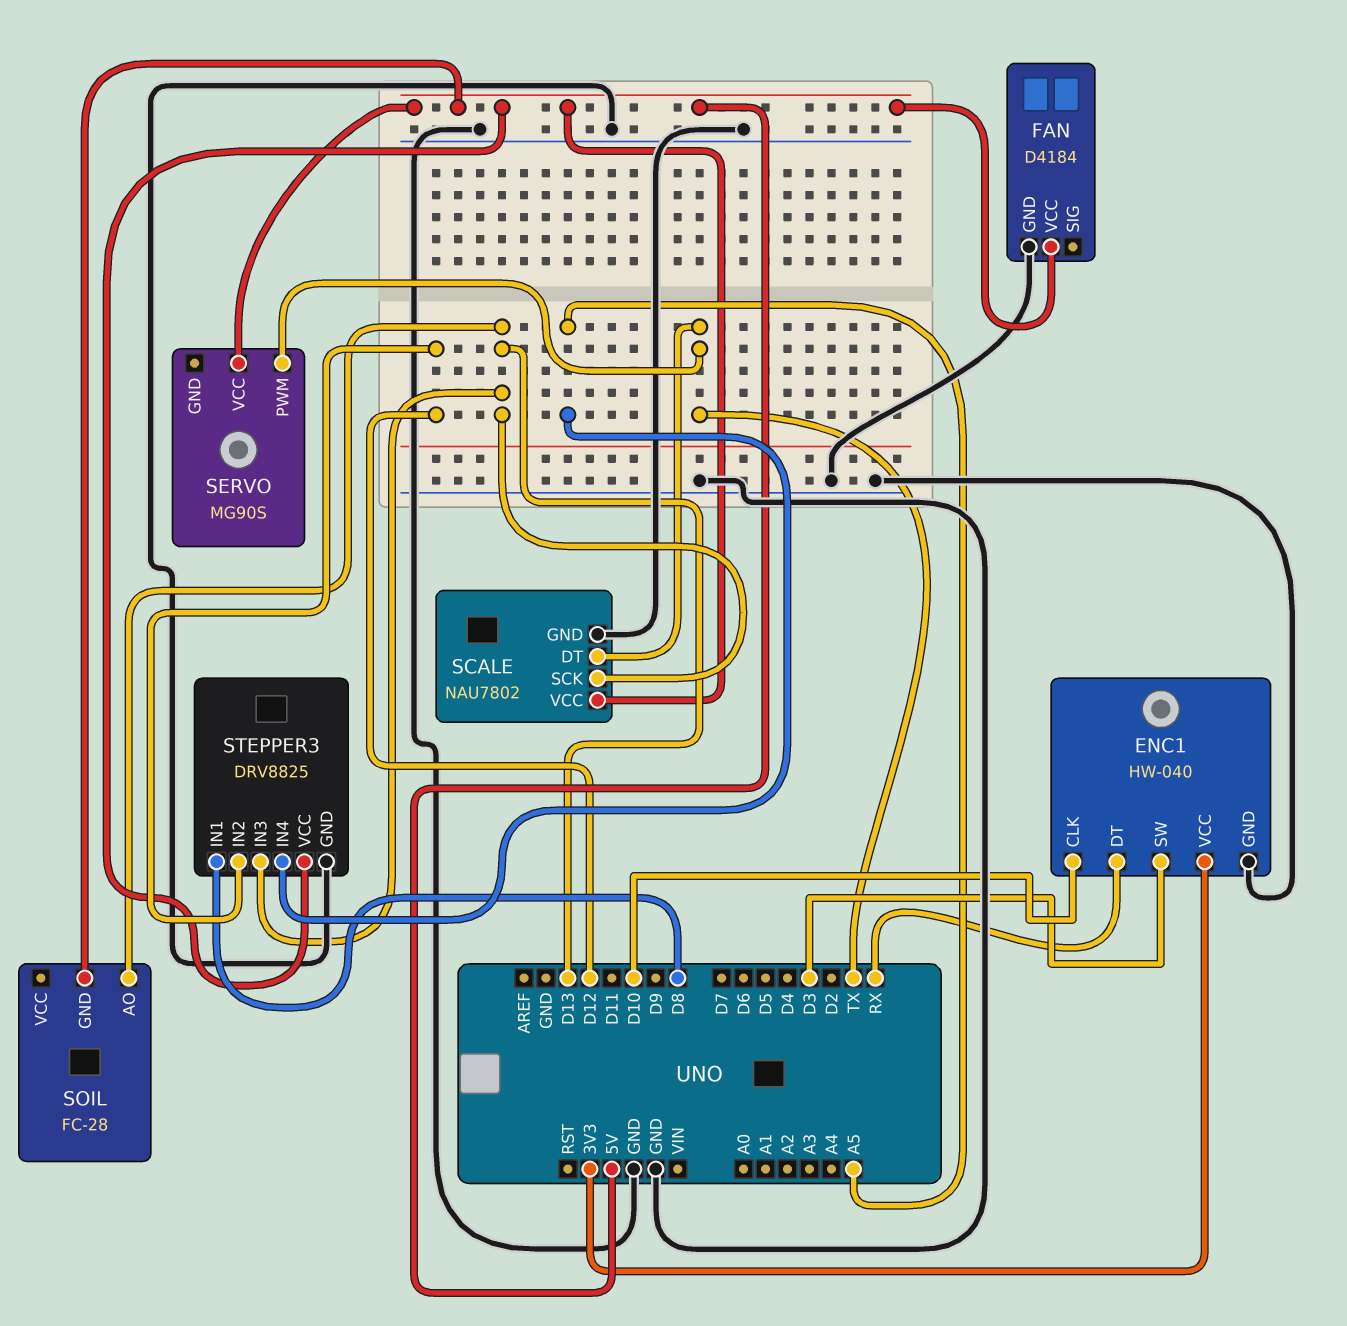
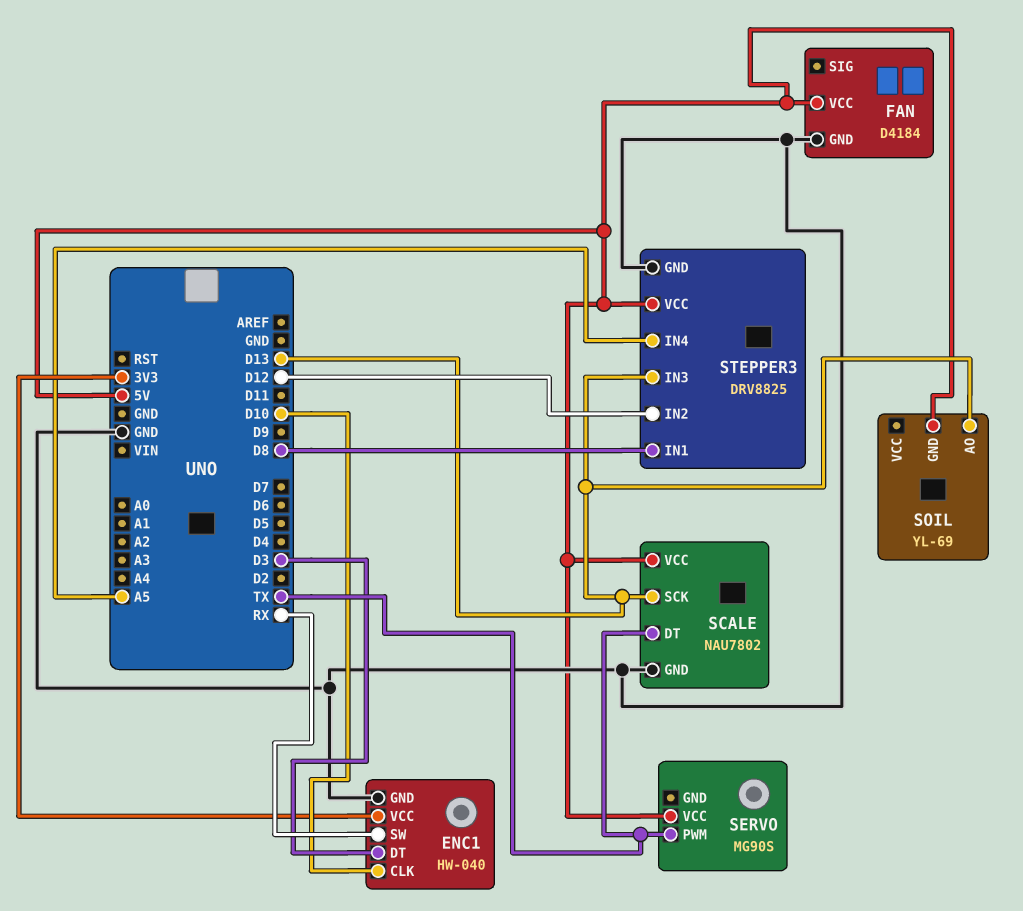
ENC1 pin DT: RX -> D3
ENC1 pin SW: D3 -> RX
SOIL: FC-28 -> YL-69

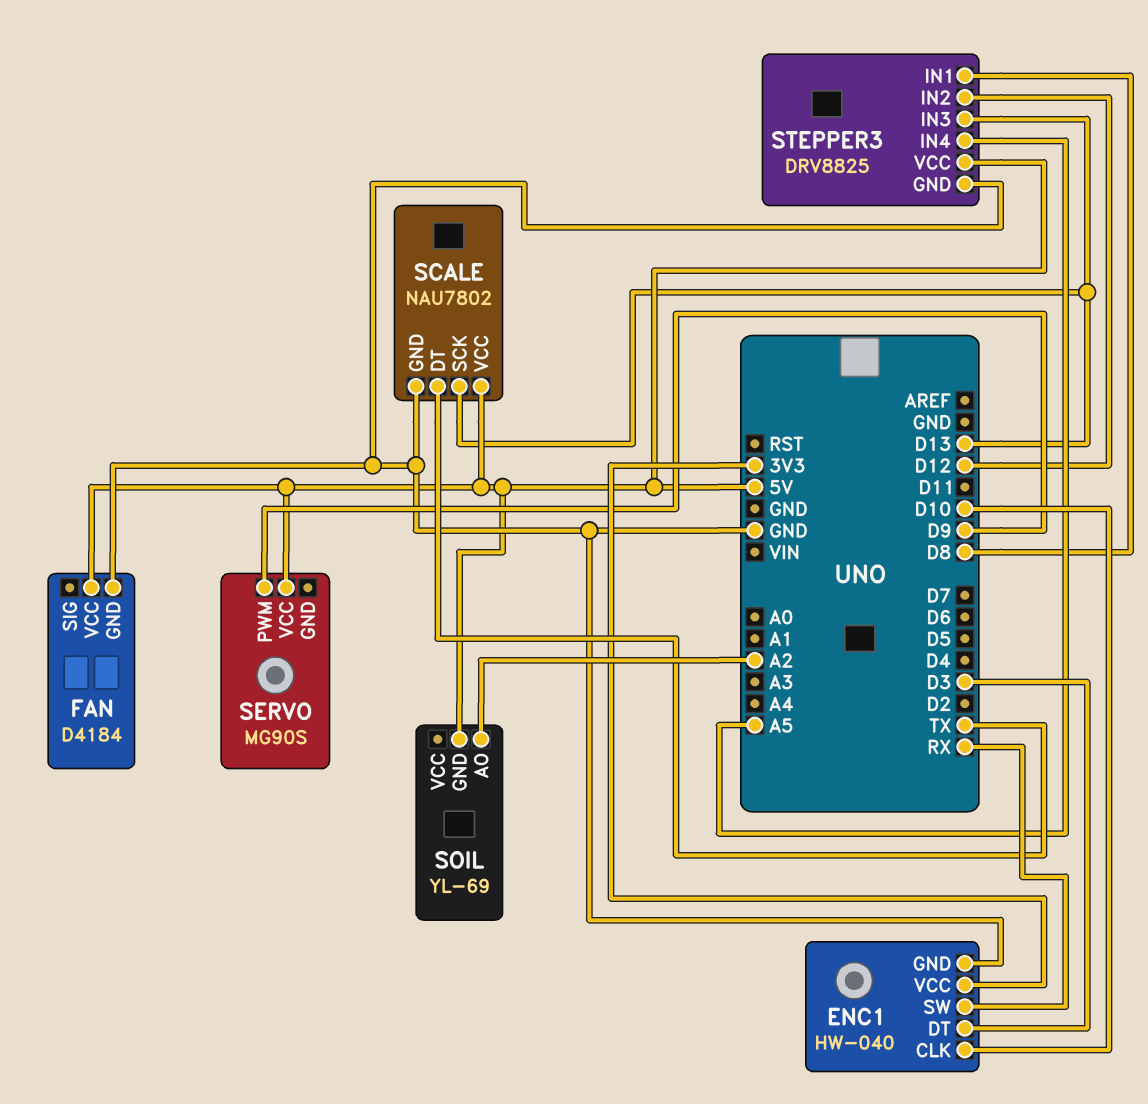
SERVO pin PWM: TX -> D9
SOIL pin AO: D13 -> A2

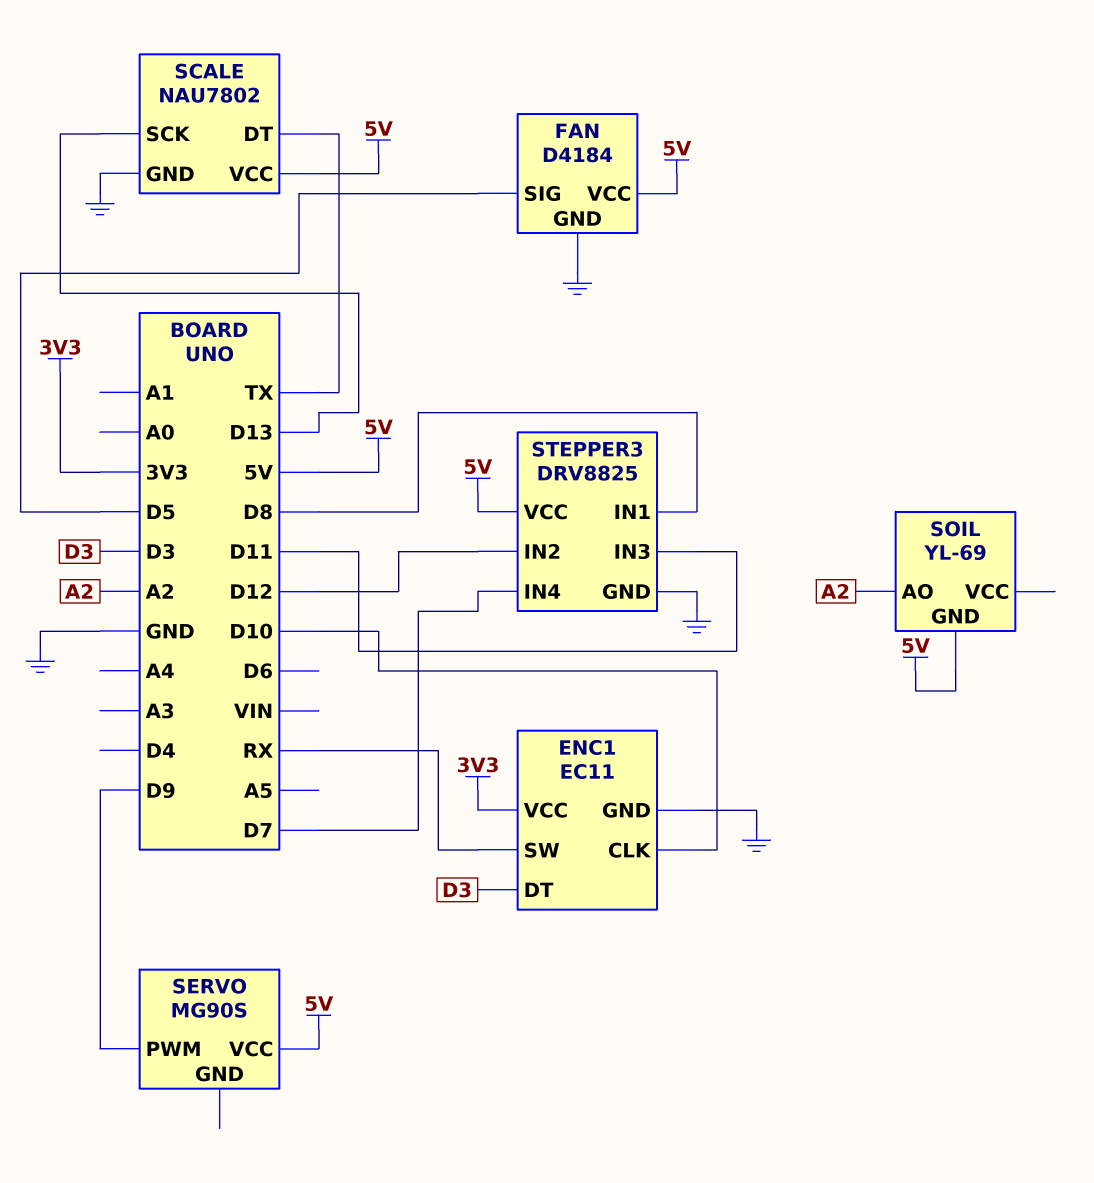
ENC1: HW-040 -> EC11
FAN pin SIG: none -> D5
STEPPER3 pin IN3: D13 -> D11
STEPPER3 pin IN4: A5 -> D7

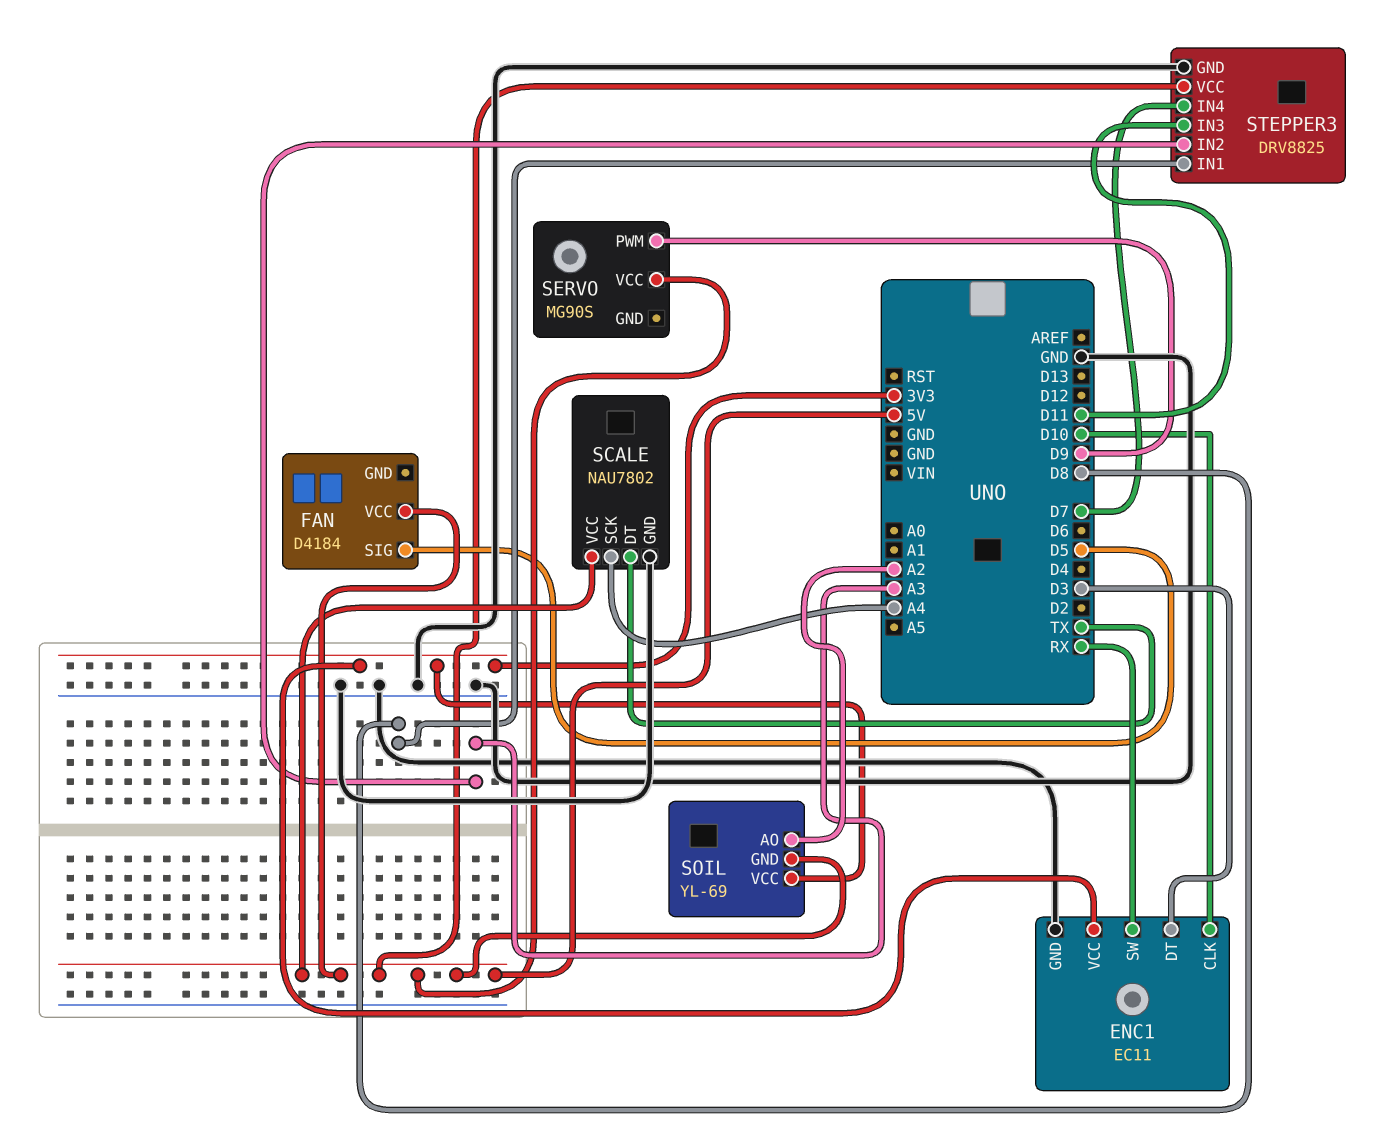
FAN pin GND: GND -> none
SCALE pin SCK: D13 -> A4
SOIL pin VCC: none -> 3V3
STEPPER3 pin IN2: D12 -> A3

